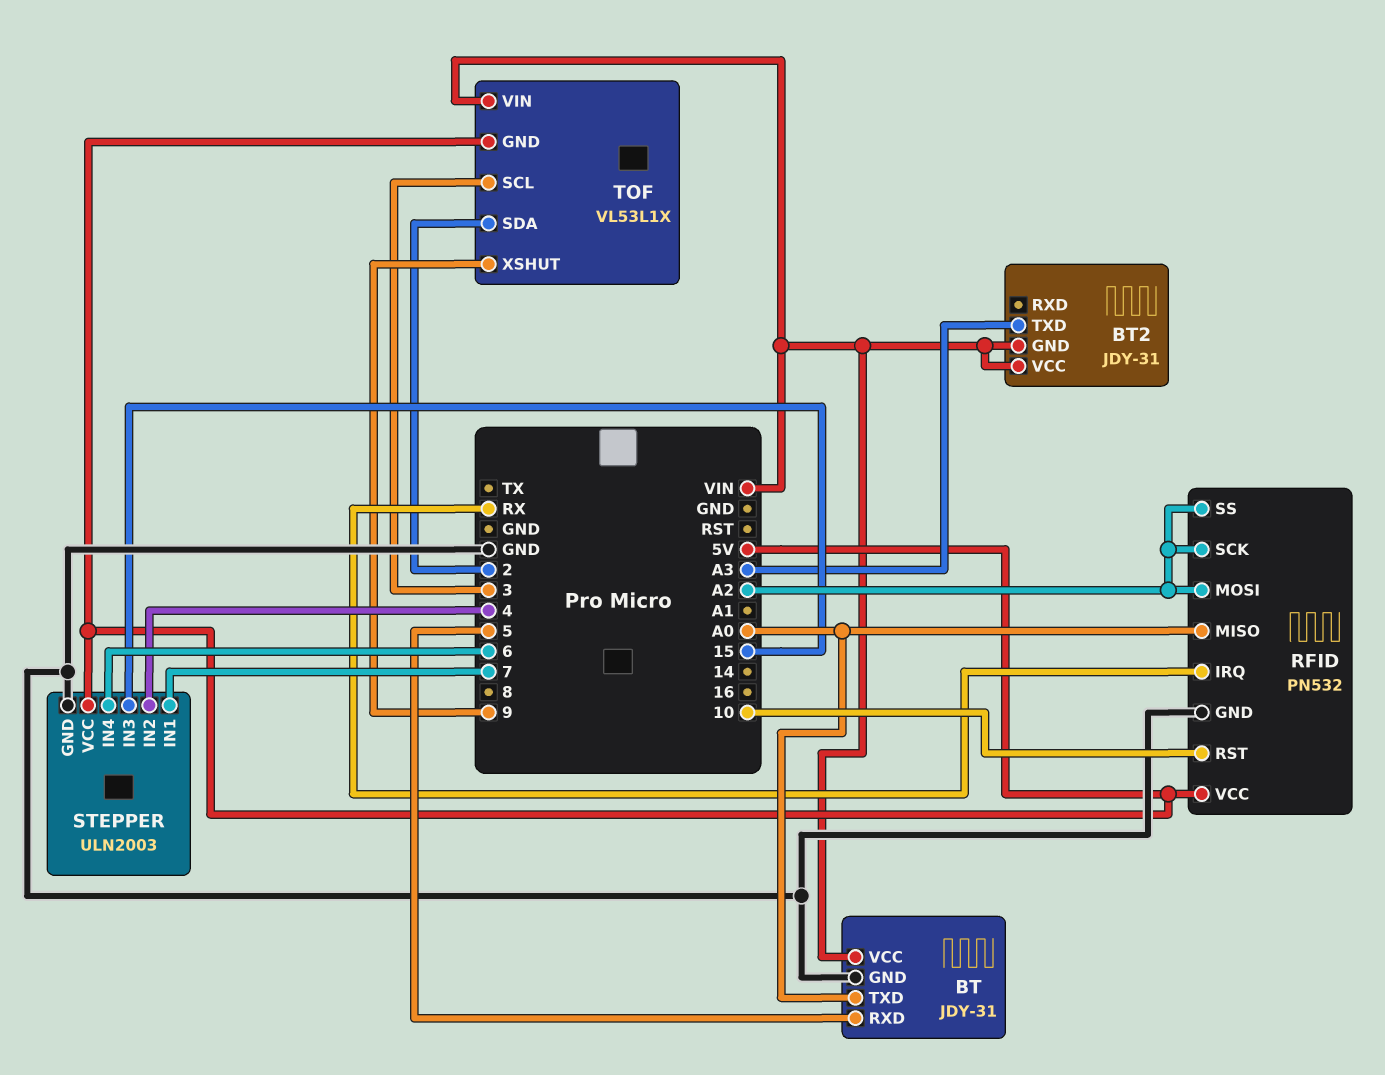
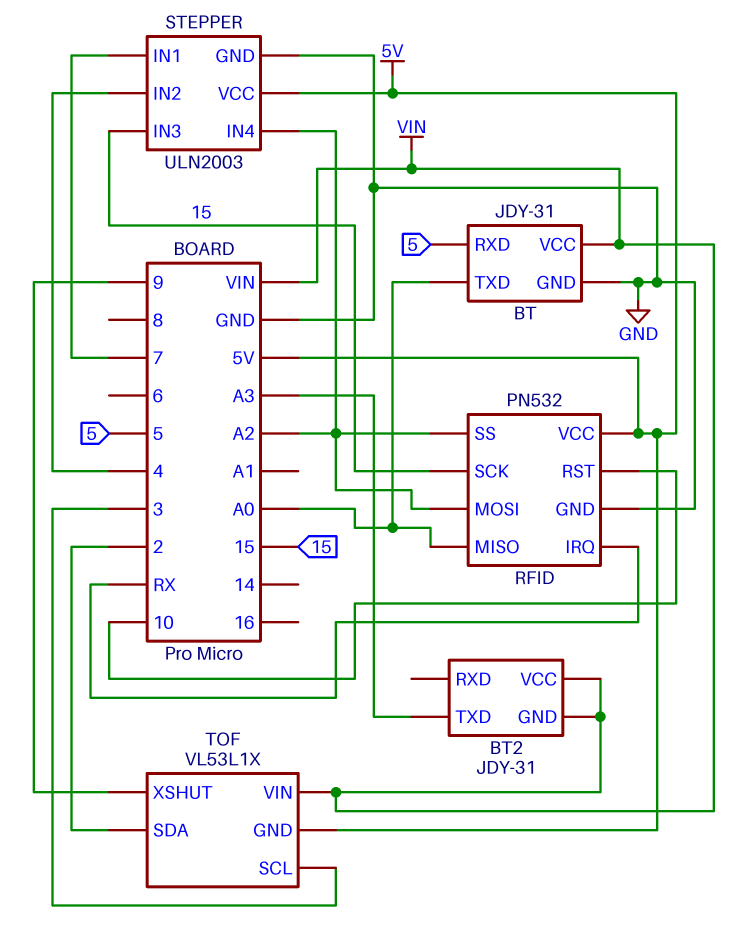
RFID pin SCK: A2 -> 15
STEPPER pin IN4: 6 -> A2

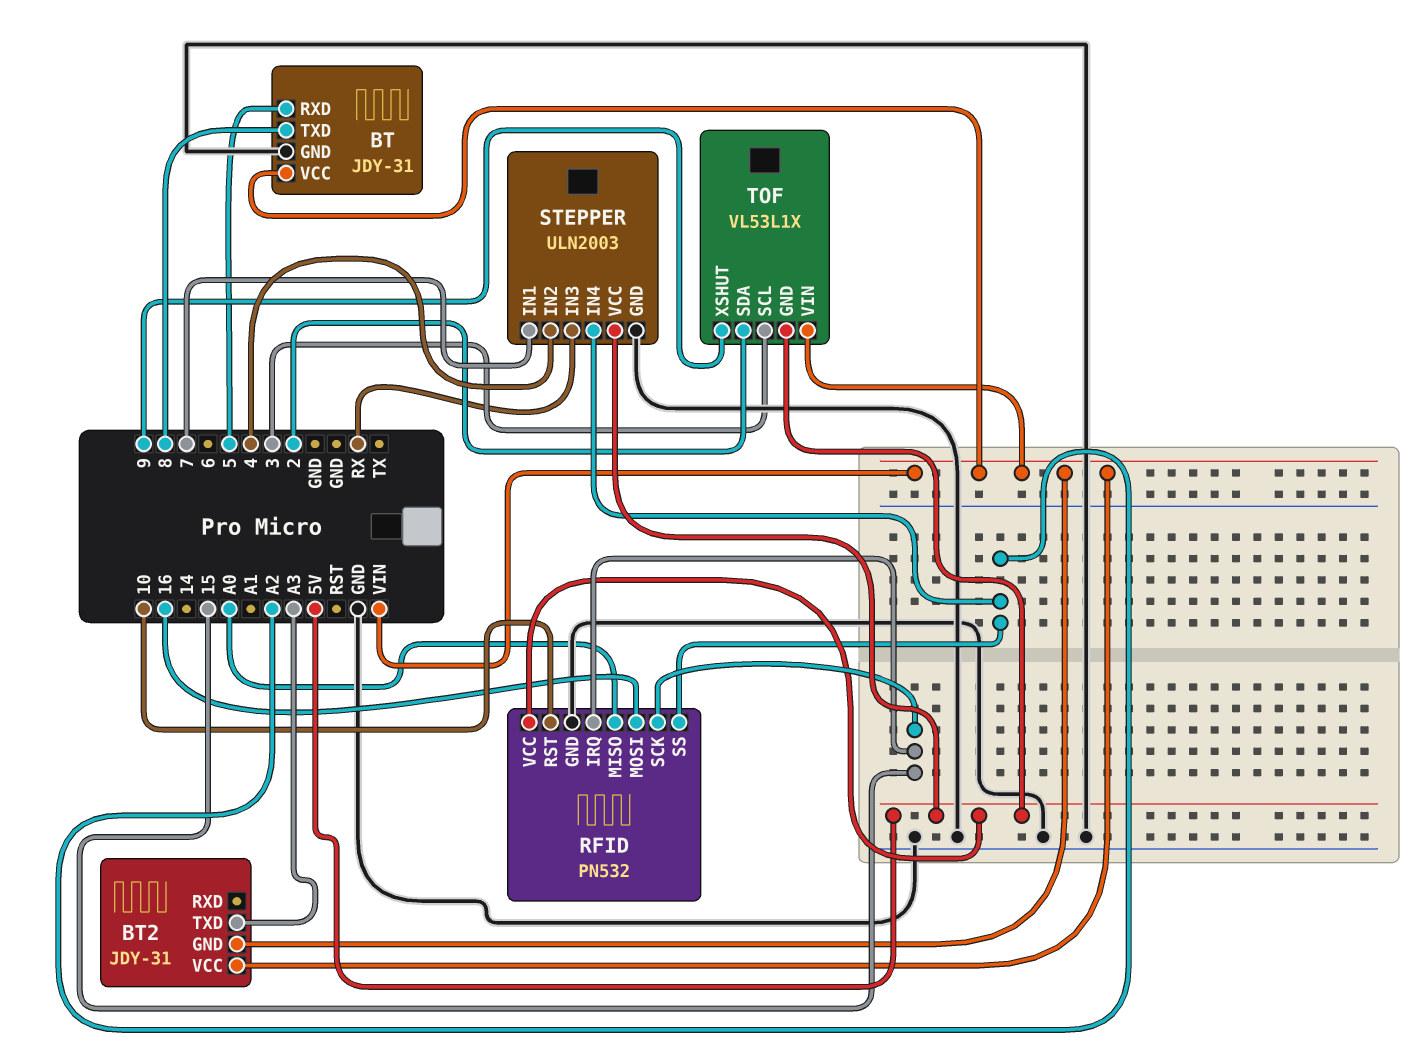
BT pin TXD: A0 -> 8
RFID pin IRQ: RX -> 15
RFID pin MOSI: A2 -> 16
STEPPER pin IN3: 15 -> RX

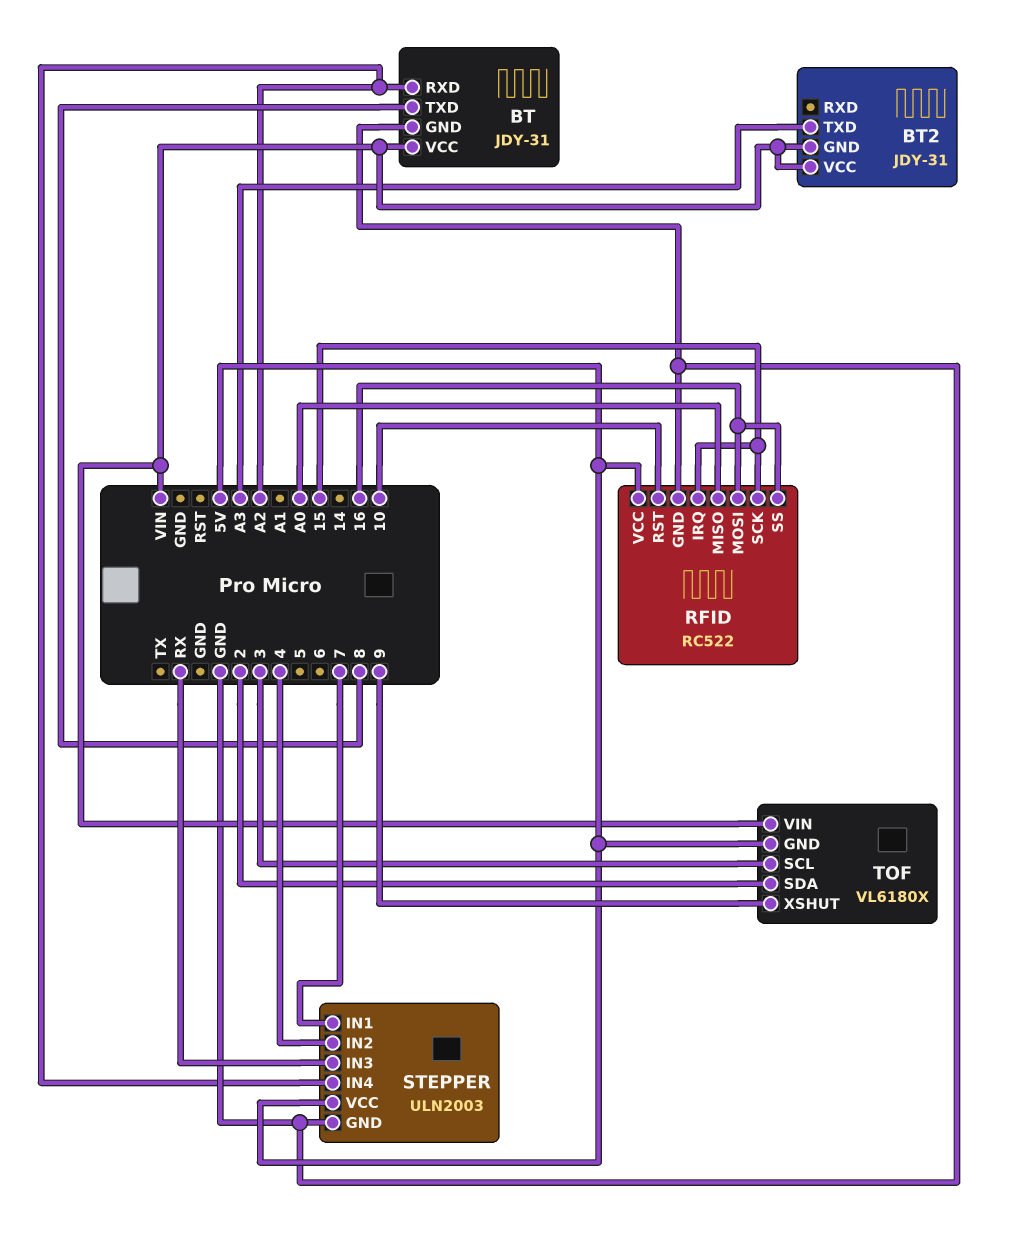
BT pin RXD: 5 -> A2
RFID: PN532 -> RC522
RFID pin SS: A2 -> 16
TOF: VL53L1X -> VL6180X

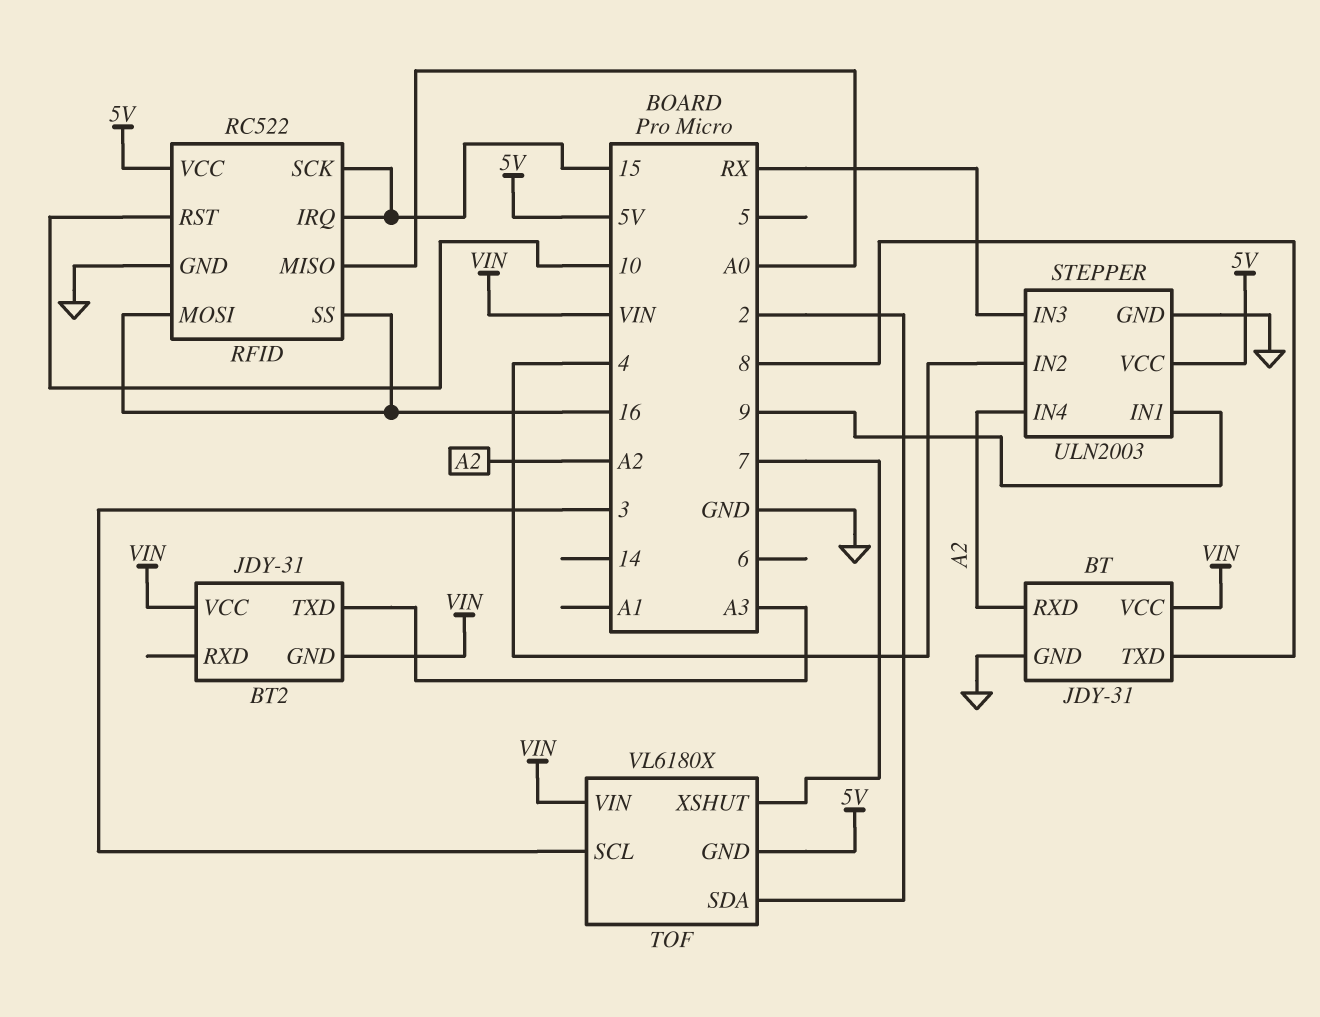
STEPPER pin IN1: 7 -> 9
TOF pin XSHUT: 9 -> 7

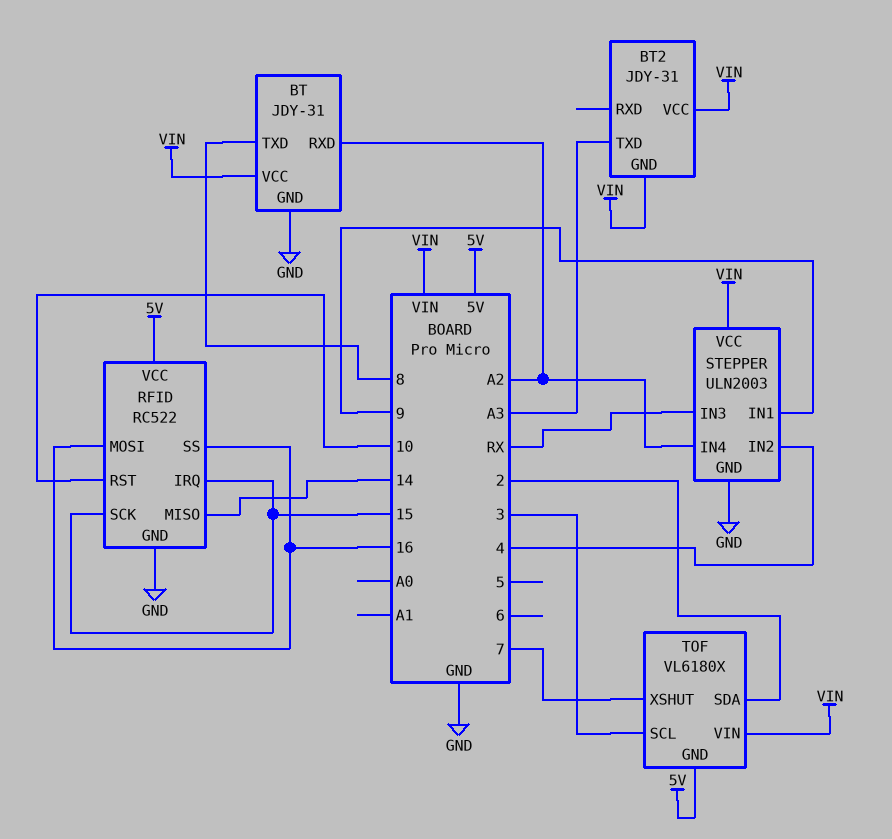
RFID pin MISO: A0 -> 14
STEPPER pin VCC: 5V -> VIN

